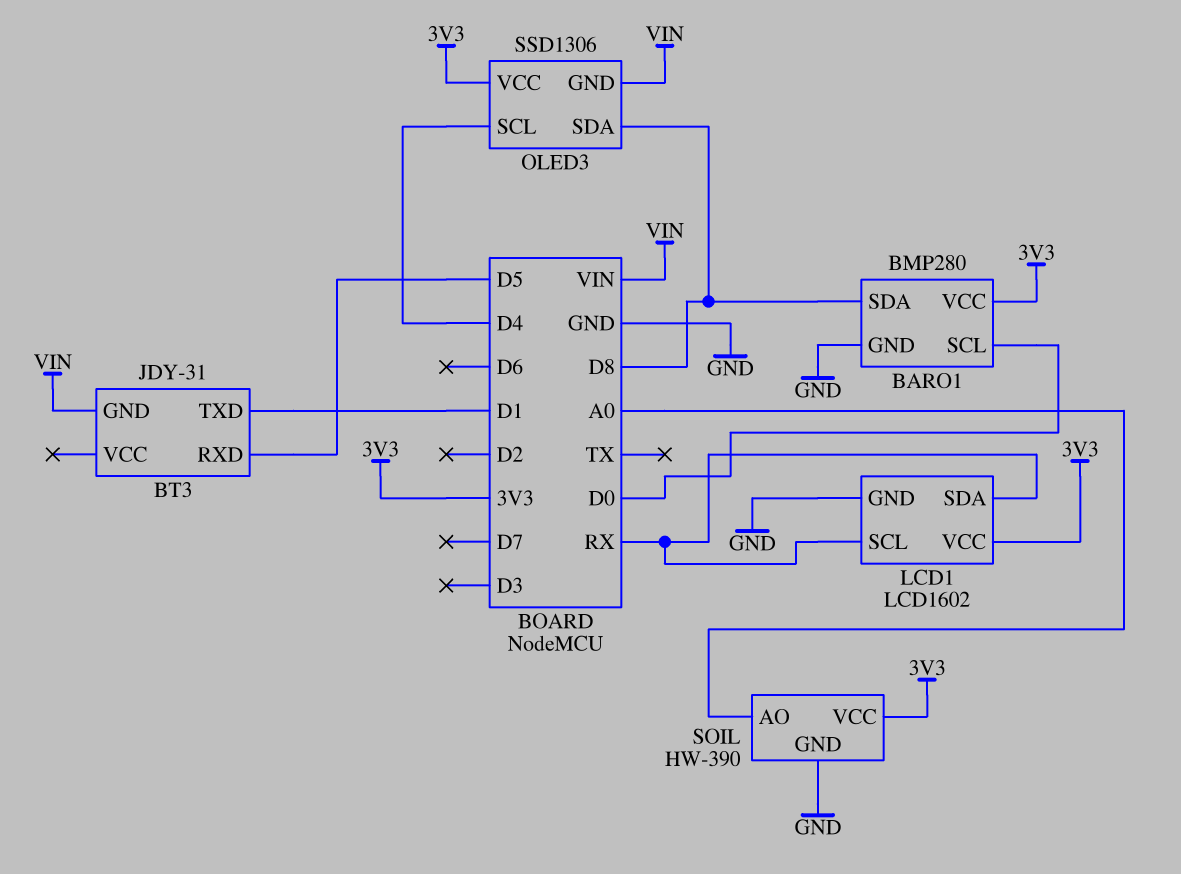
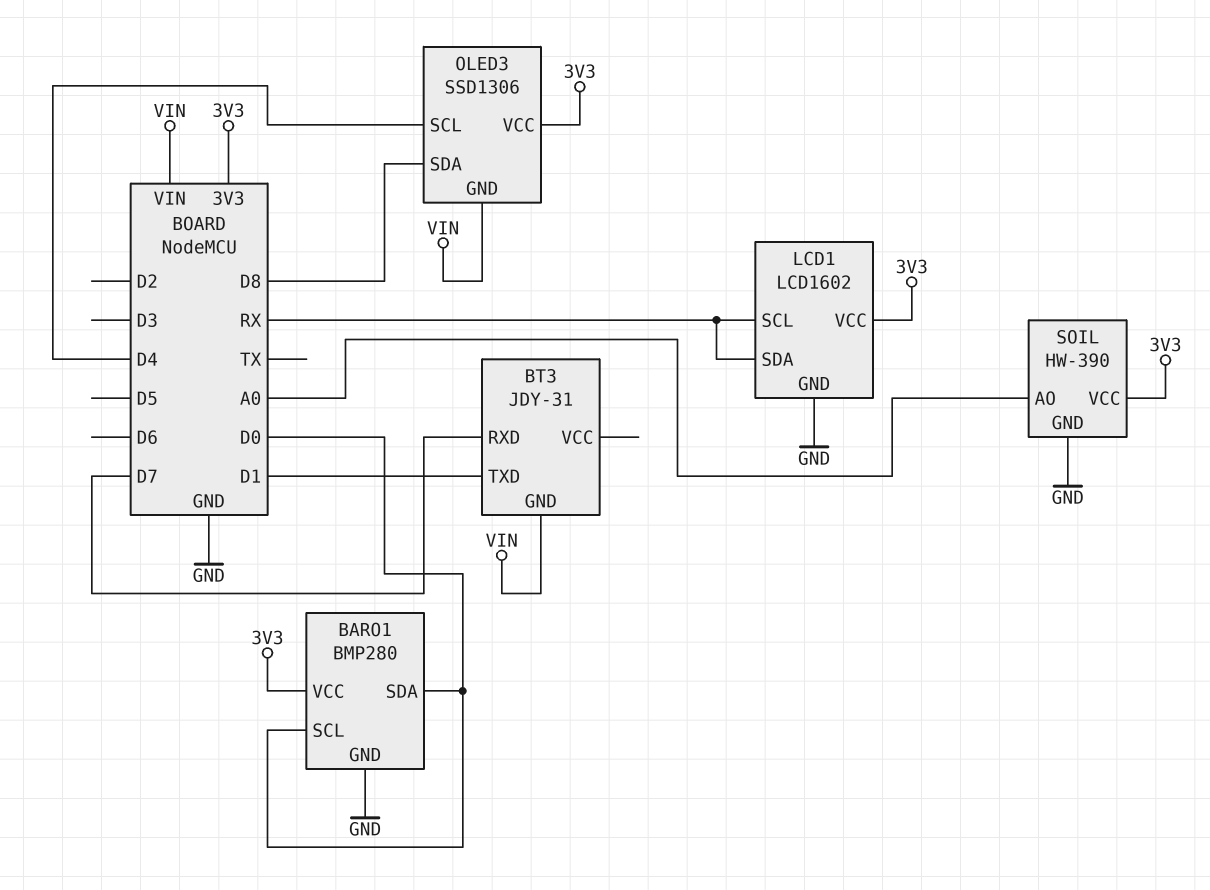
BARO1 pin SDA: D8 -> D0
BT3 pin RXD: D5 -> D7

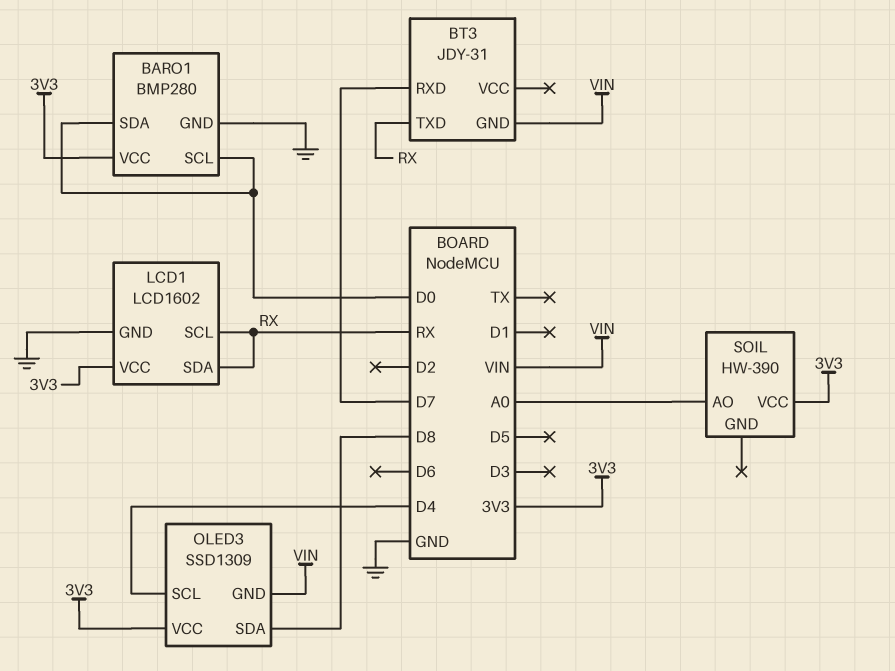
BT3 pin TXD: D1 -> RX
OLED3: SSD1306 -> SSD1309
SOIL pin GND: GND -> none

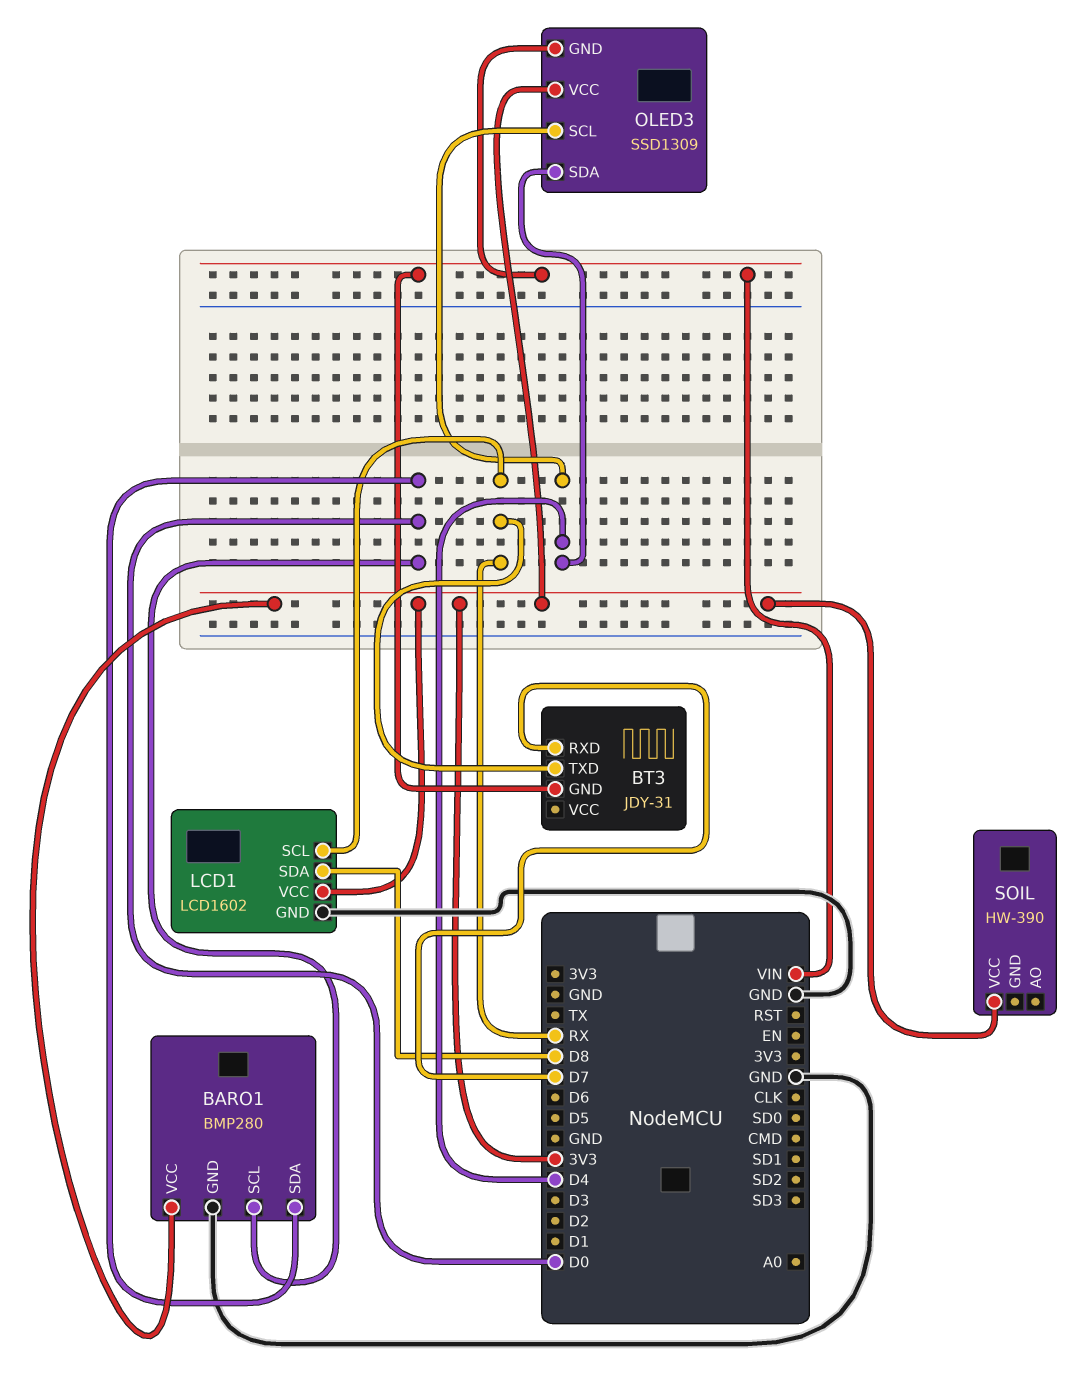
LCD1 pin SDA: RX -> D8
OLED3 pin SDA: D8 -> D4
SOIL pin AO: A0 -> none

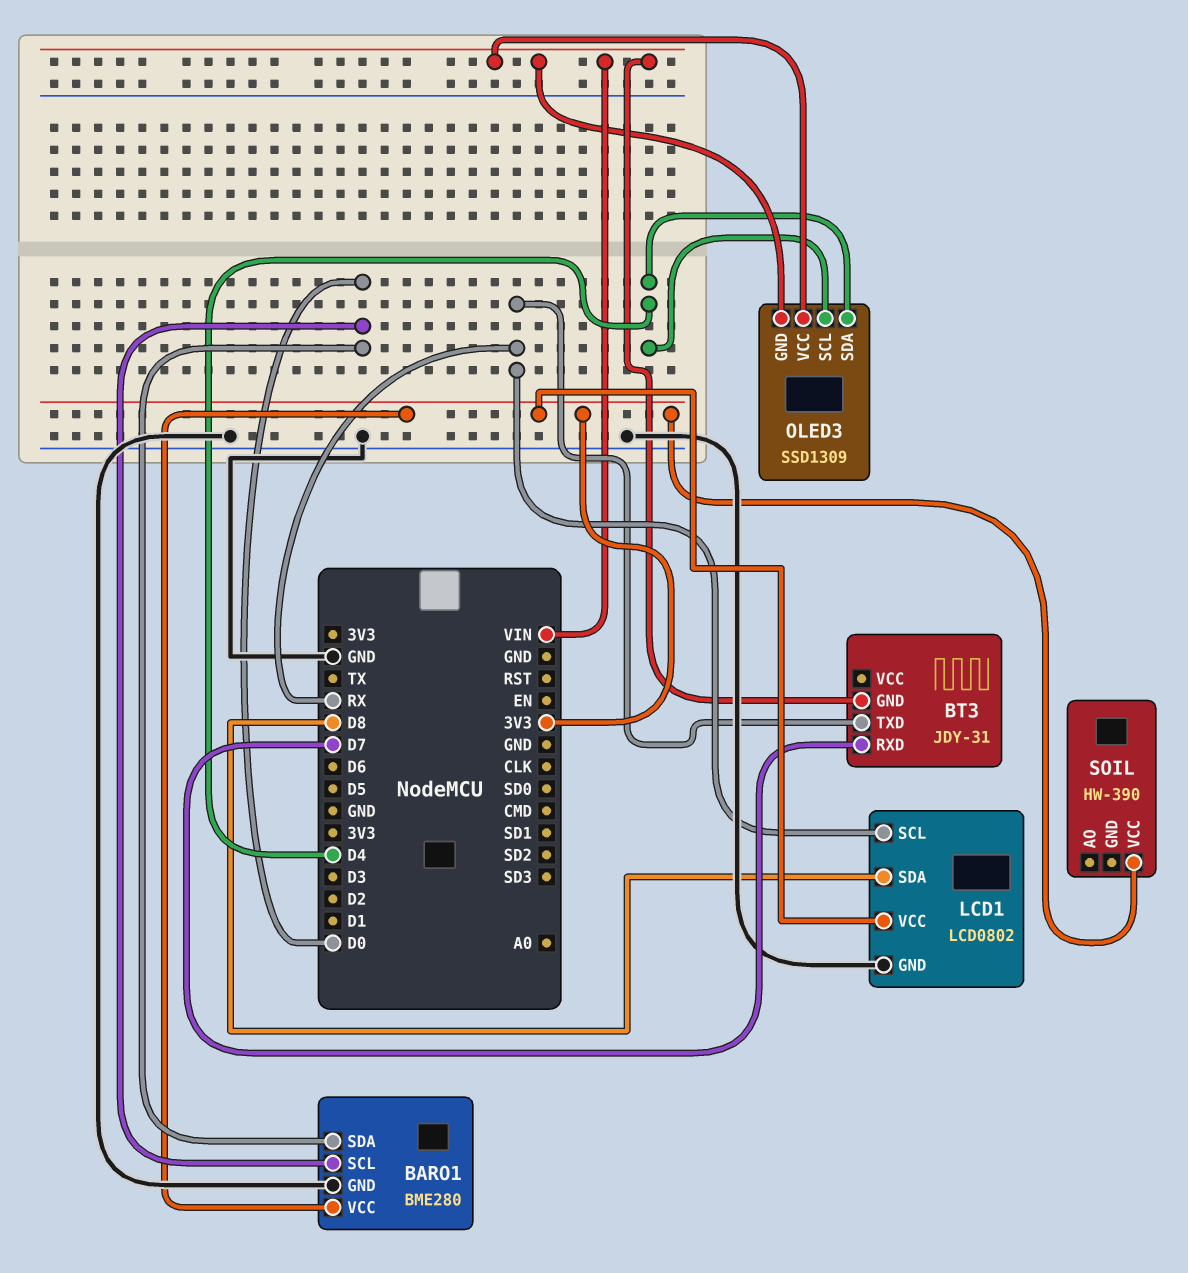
BARO1: BMP280 -> BME280
LCD1: LCD1602 -> LCD0802
OLED3 pin VCC: 3V3 -> VIN

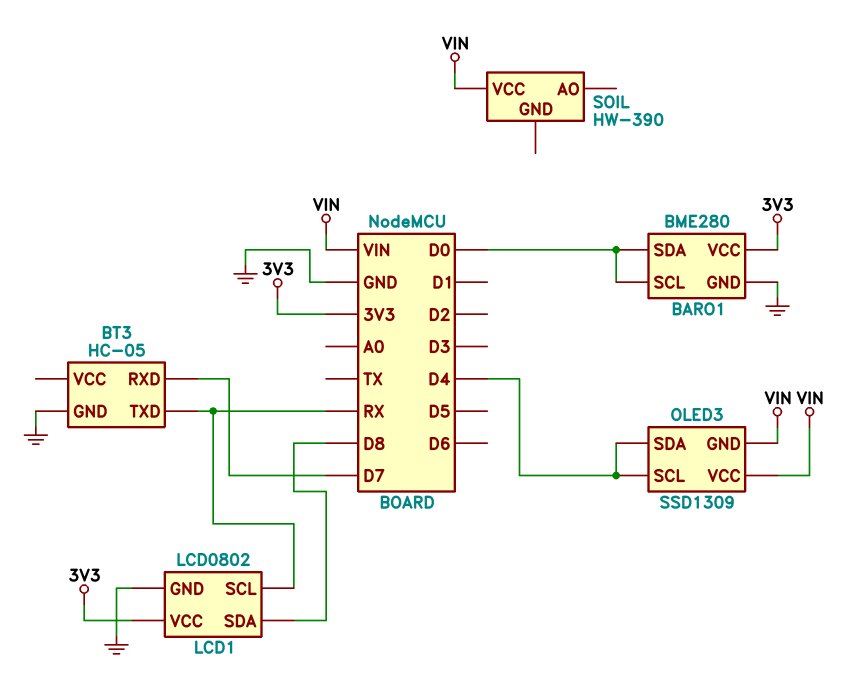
BT3: JDY-31 -> HC-05
BT3 pin GND: VIN -> GND
SOIL pin VCC: 3V3 -> VIN

